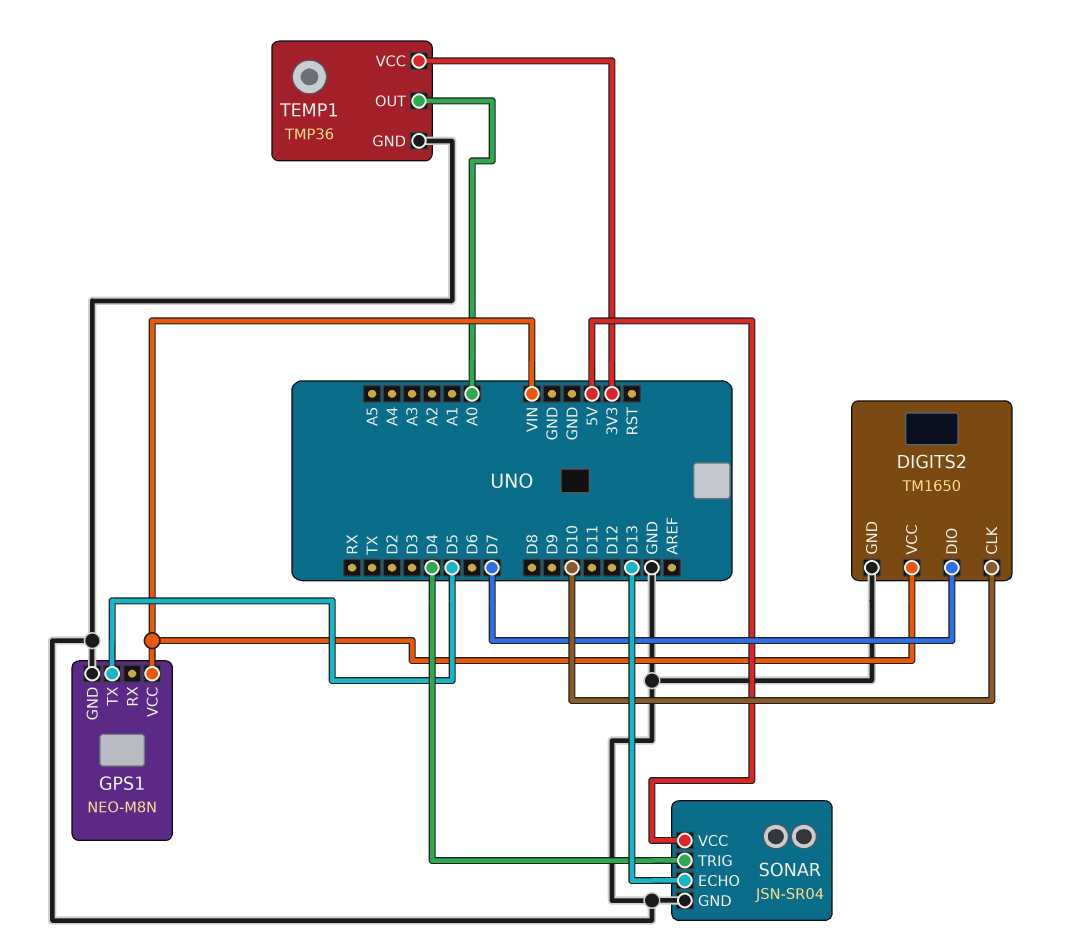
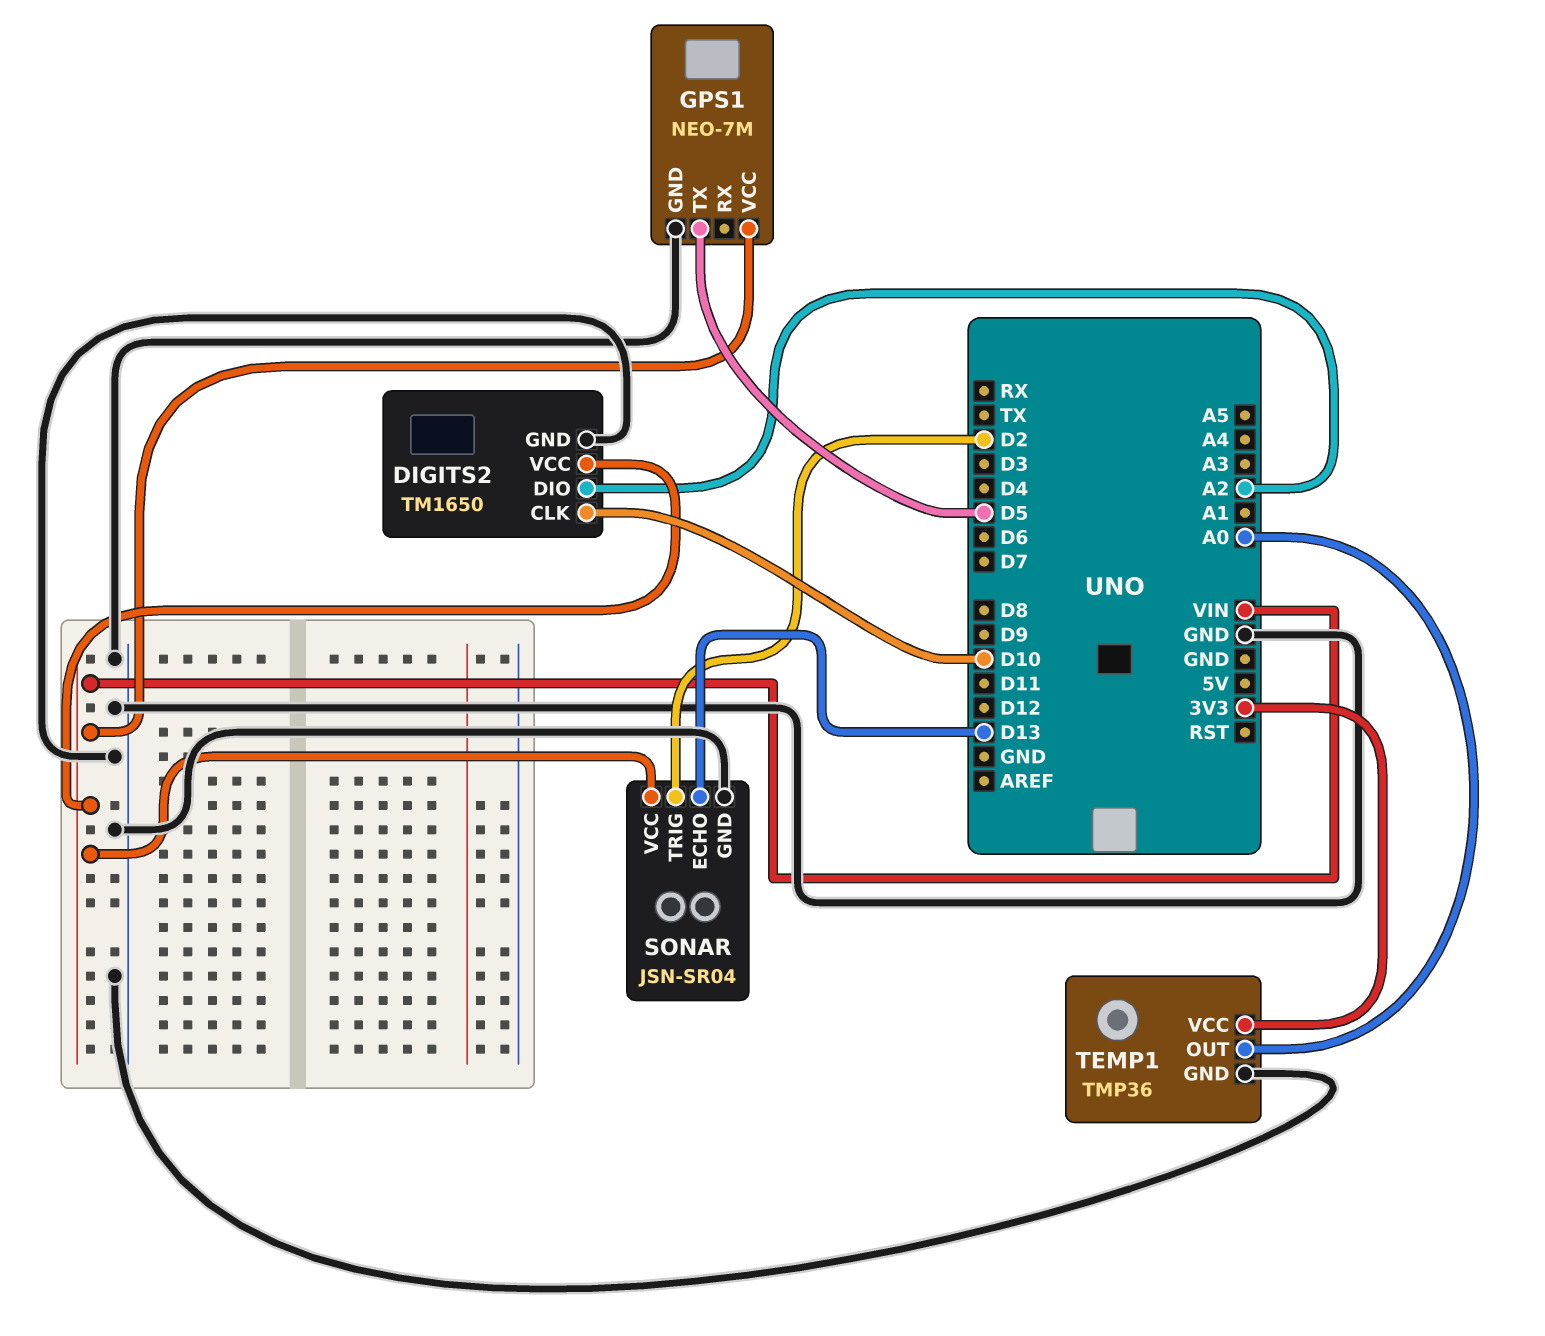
DIGITS2 pin DIO: D7 -> A2
GPS1: NEO-M8N -> NEO-7M
SONAR pin TRIG: D4 -> D2
SONAR pin VCC: 5V -> VIN

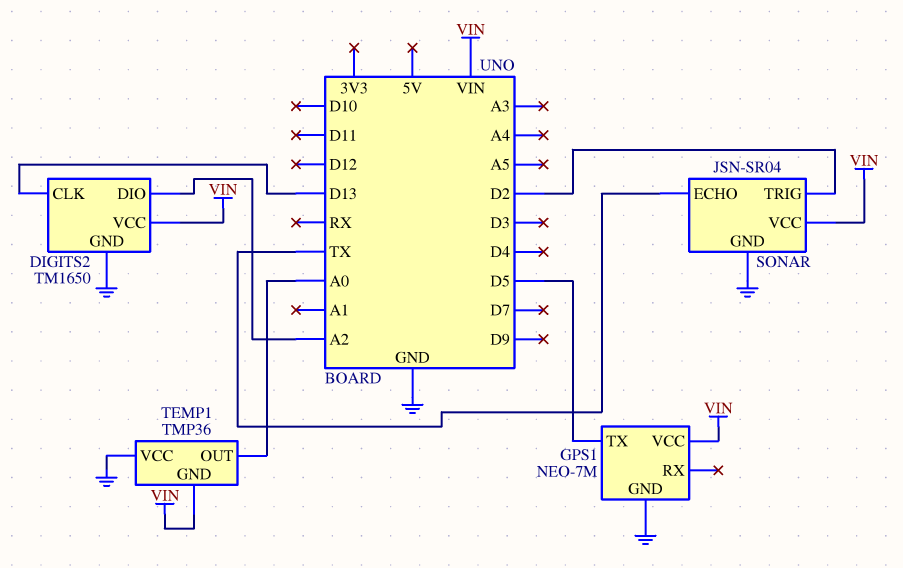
DIGITS2 pin CLK: D10 -> D13
SONAR pin ECHO: D13 -> TX
TEMP1 pin GND: GND -> VIN
TEMP1 pin VCC: 3V3 -> GND

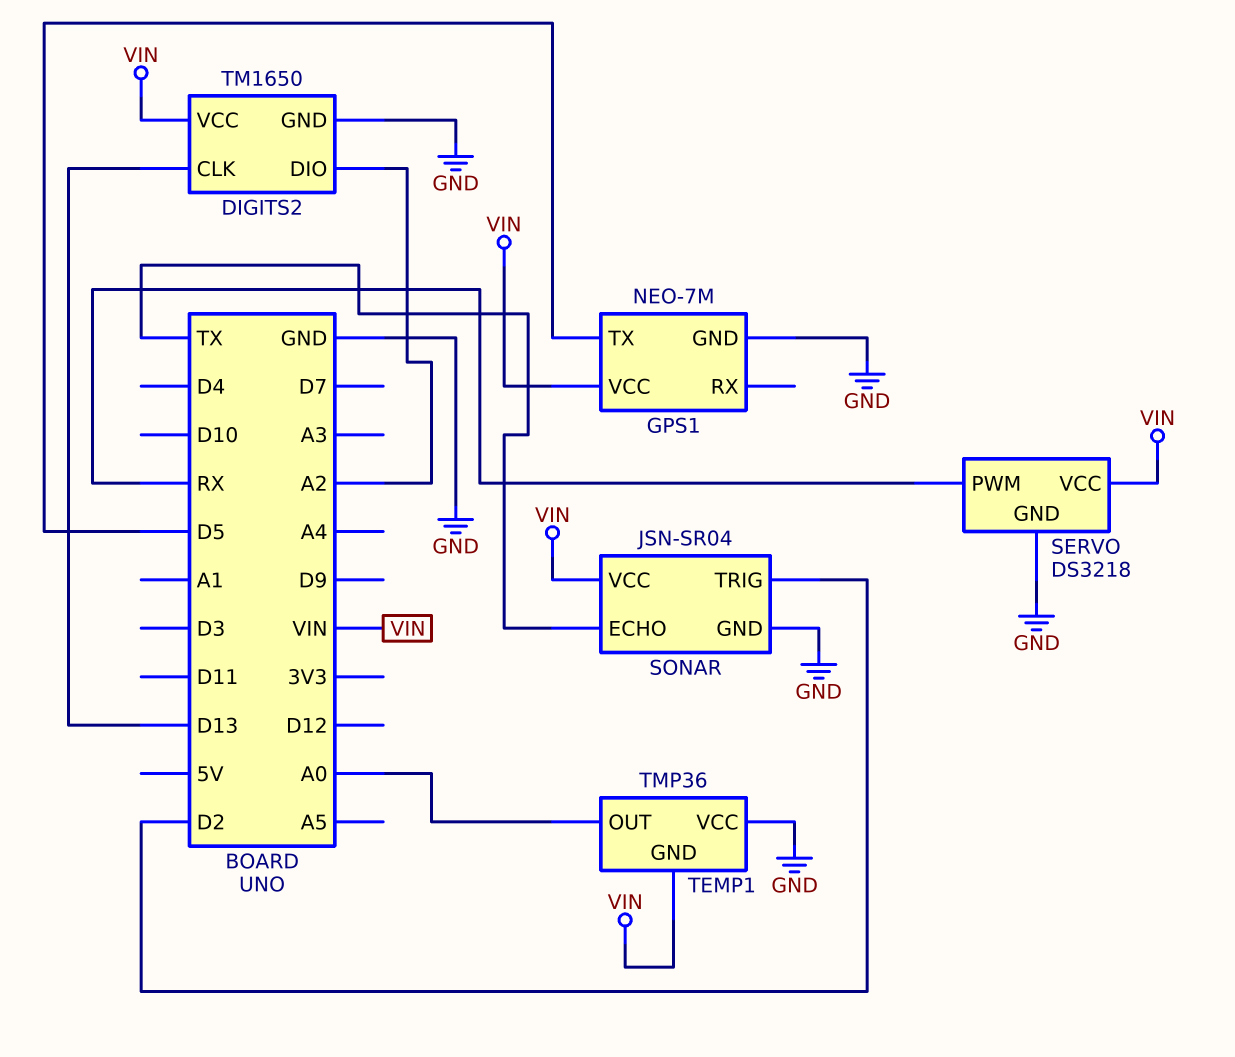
SERVO: none -> DS3218
SERVO pin GND: none -> GND
SERVO pin PWM: none -> RX
SERVO pin VCC: none -> VIN

